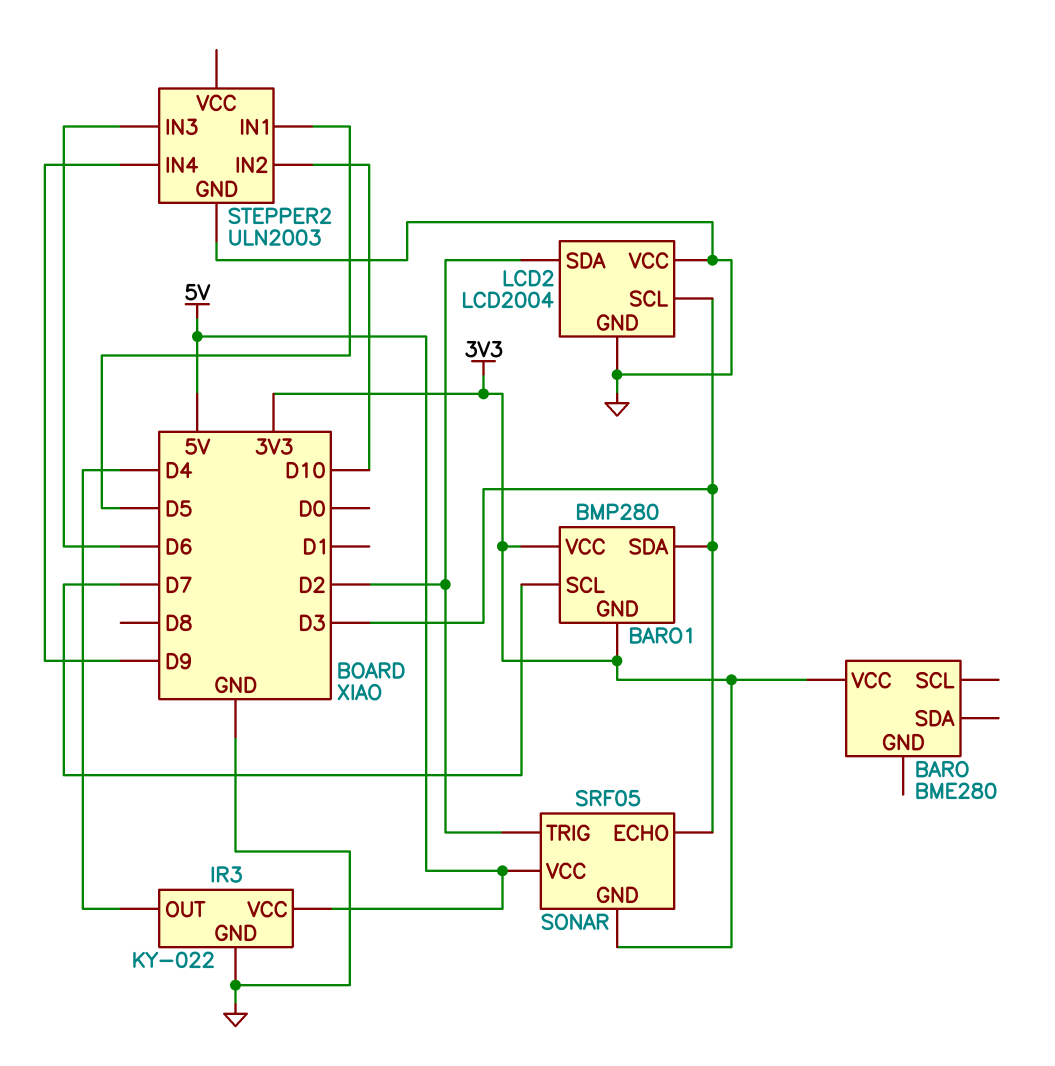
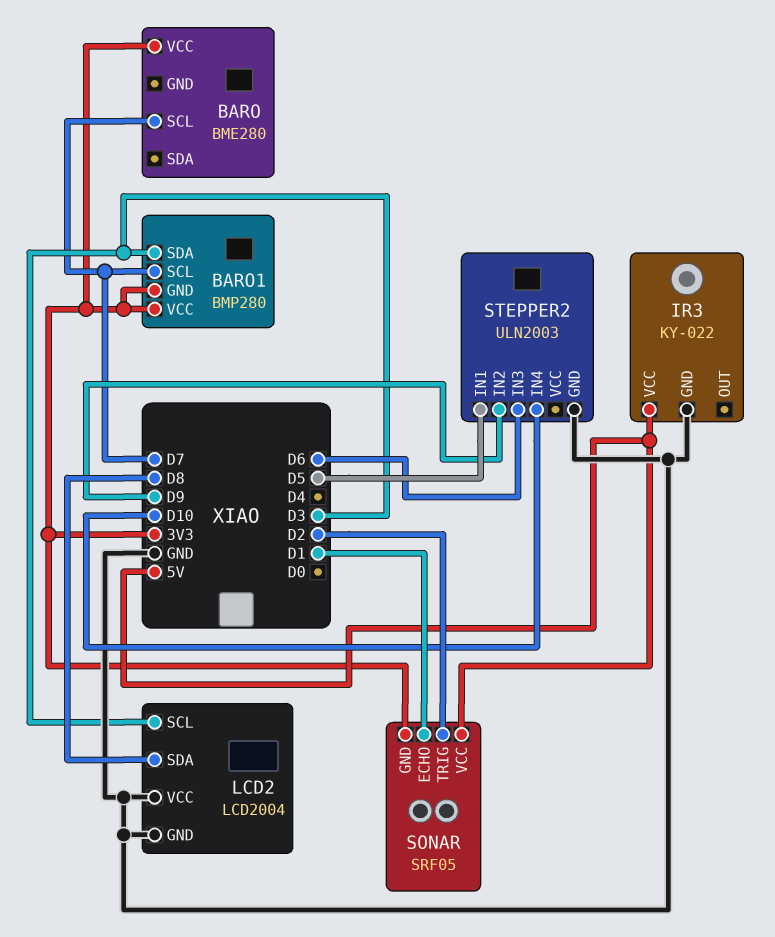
BARO pin SCL: none -> D7
IR3 pin OUT: D4 -> none
LCD2 pin SDA: D2 -> D8
SONAR pin ECHO: D3 -> D1
STEPPER2 pin IN2: D10 -> D9
STEPPER2 pin IN4: D9 -> D10

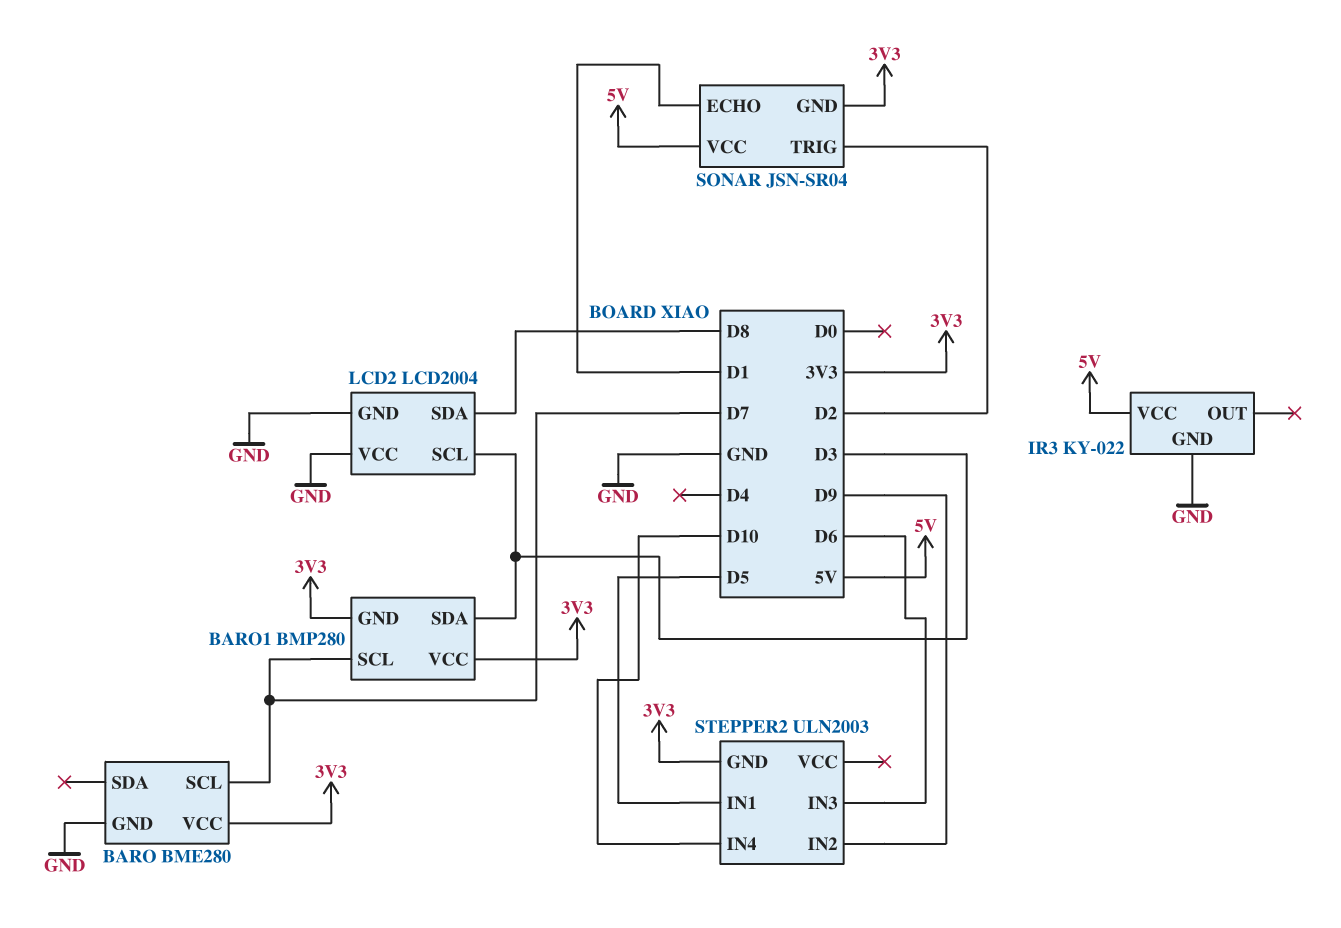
BARO pin GND: none -> GND
SONAR: SRF05 -> JSN-SR04
STEPPER2 pin GND: GND -> 3V3

